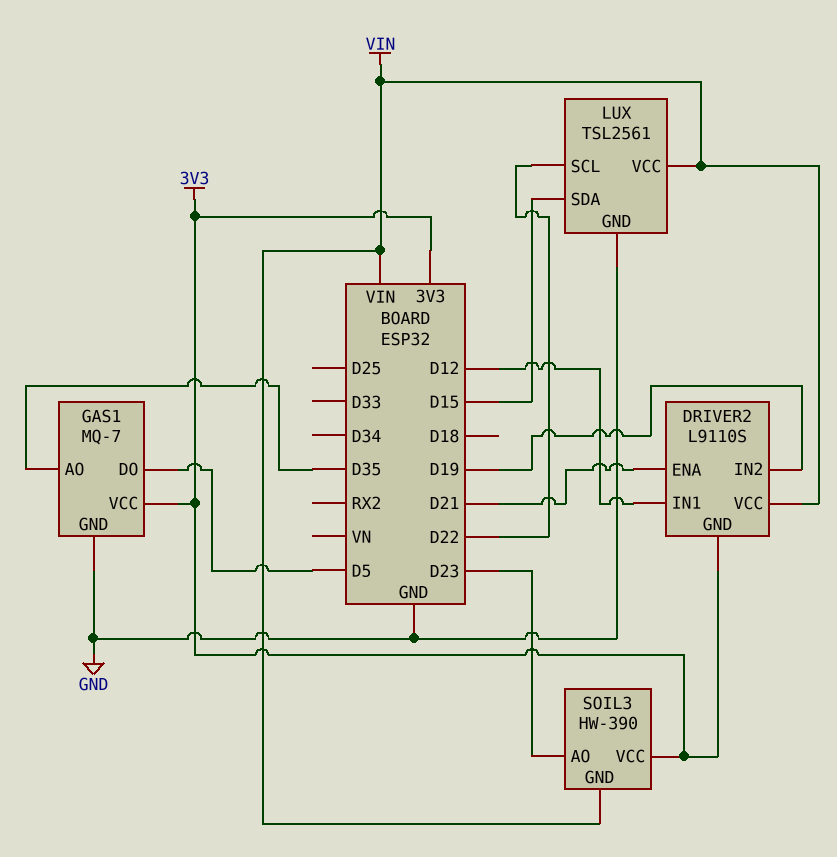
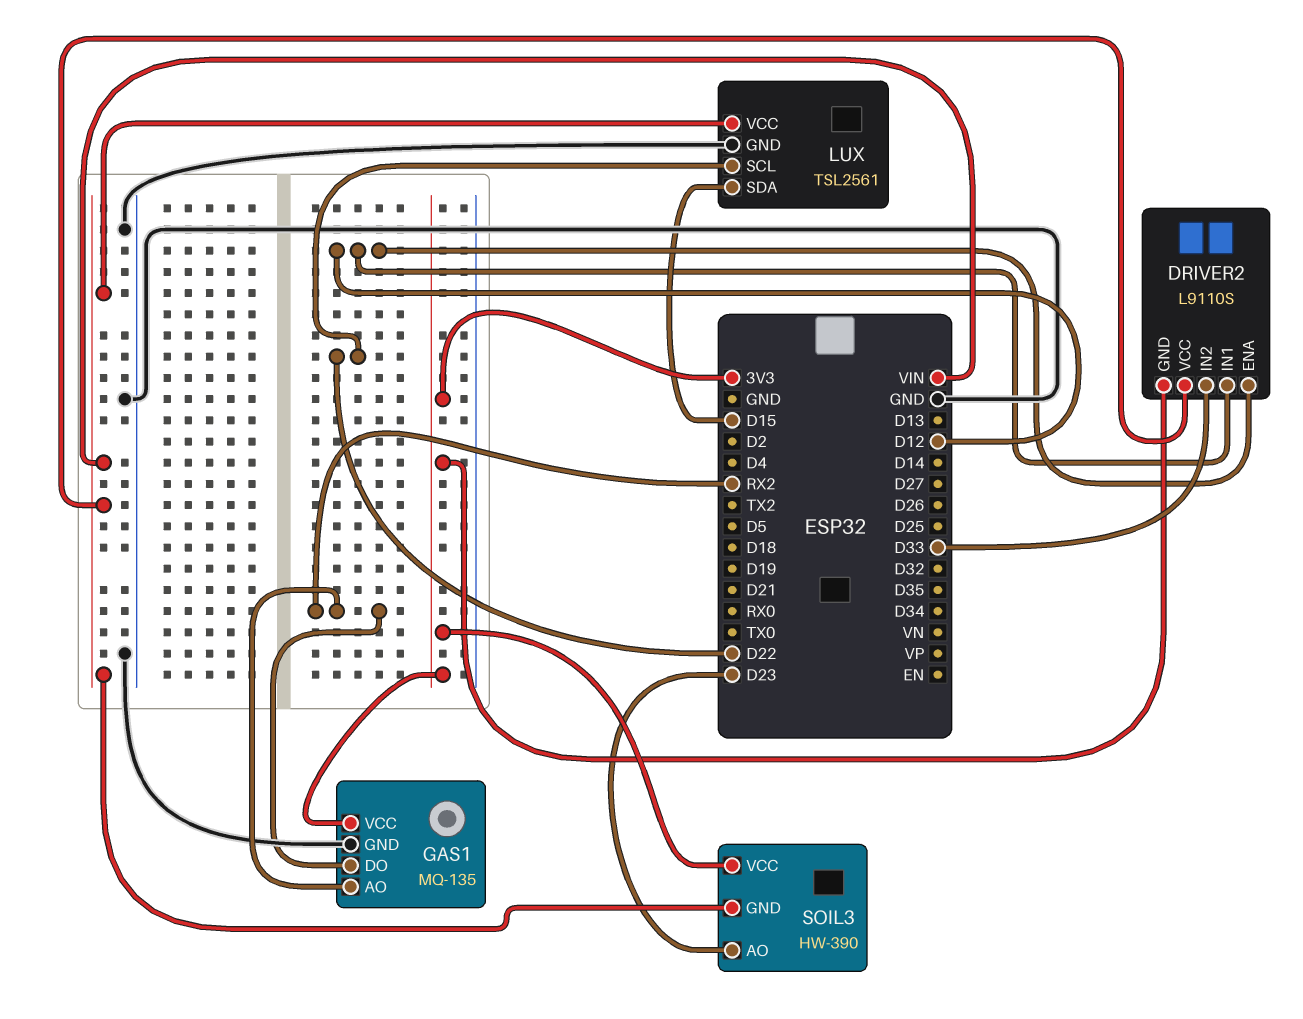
DRIVER2 pin ENA: D21 -> D12
DRIVER2 pin IN2: D19 -> D33
GAS1: MQ-7 -> MQ-135
GAS1 pin AO: D35 -> RX2
GAS1 pin DO: D5 -> RX2

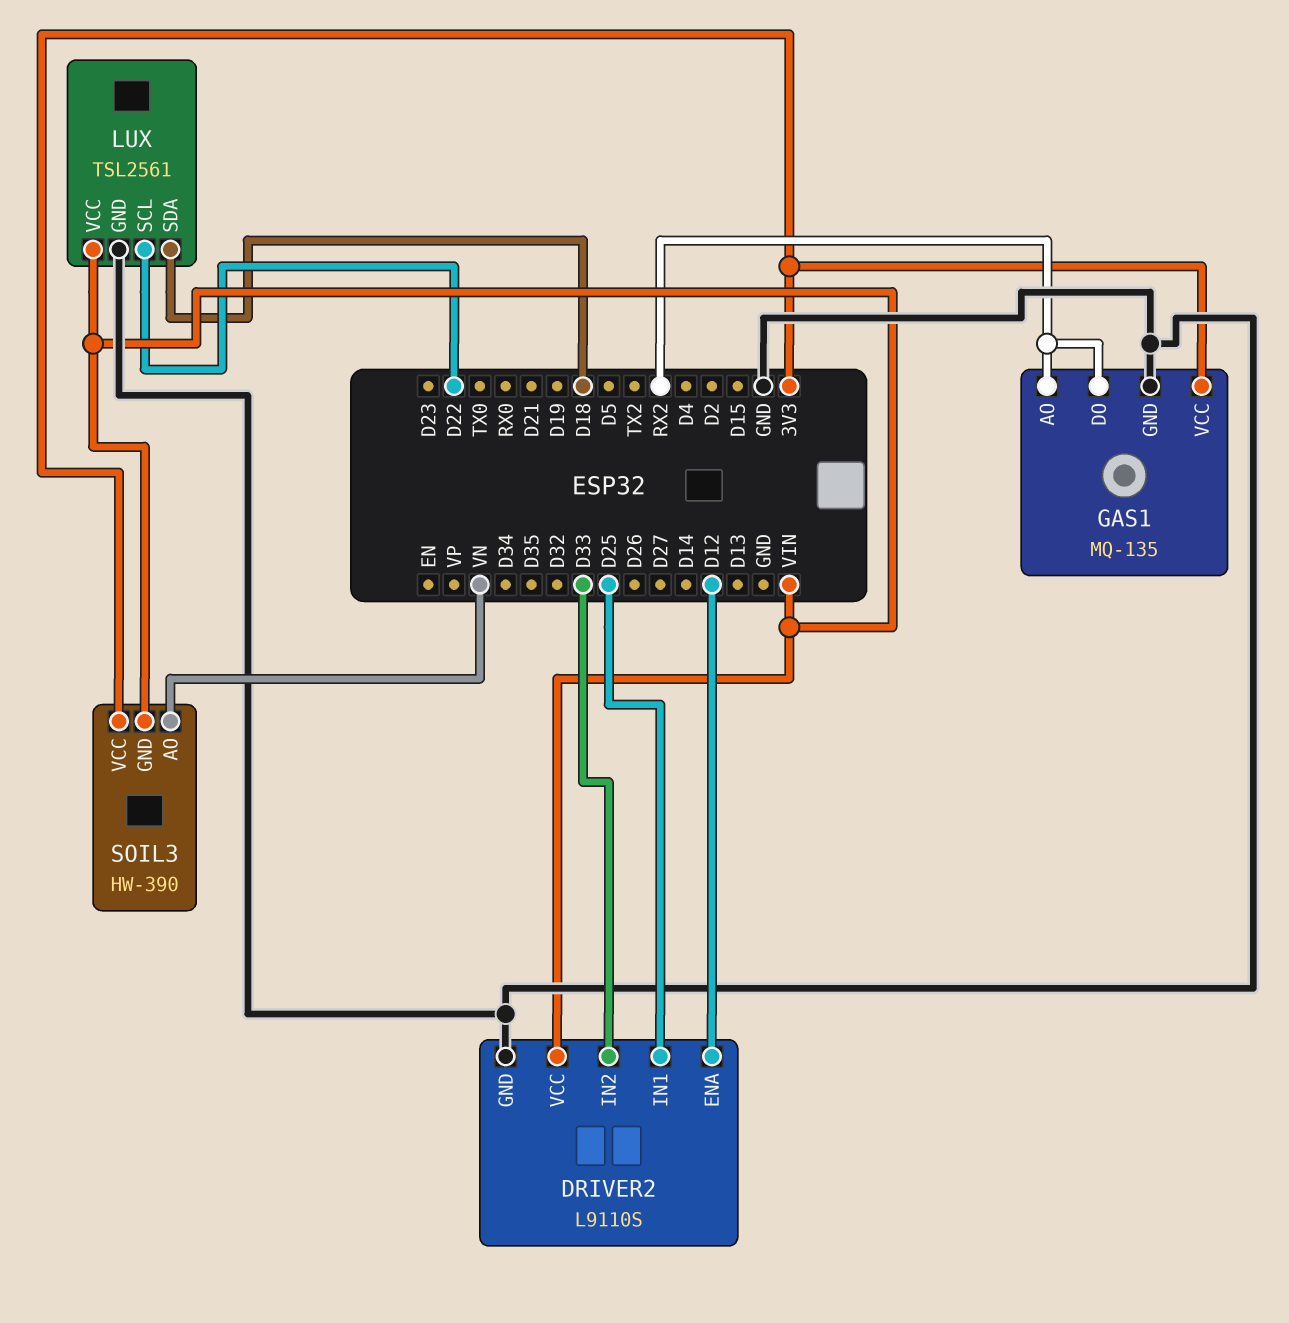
DRIVER2 pin GND: 3V3 -> GND
DRIVER2 pin IN1: D12 -> D25
LUX pin SDA: D15 -> D18
SOIL3 pin AO: D23 -> VN

